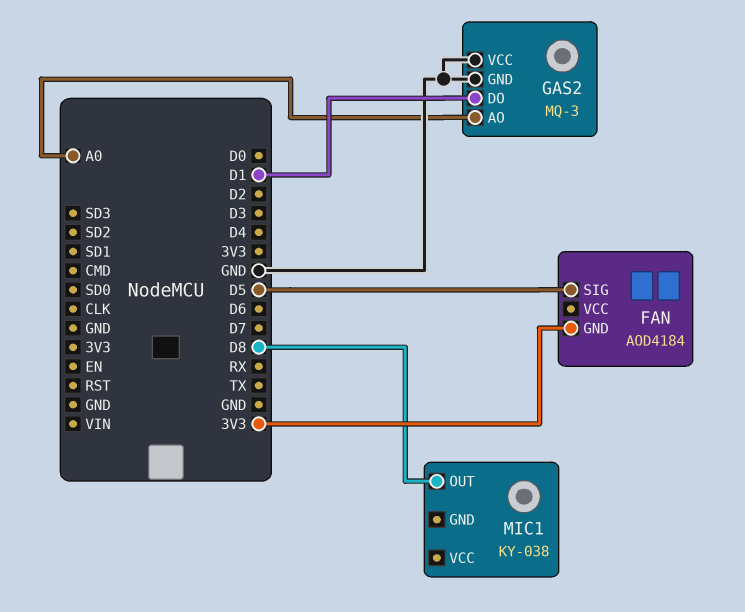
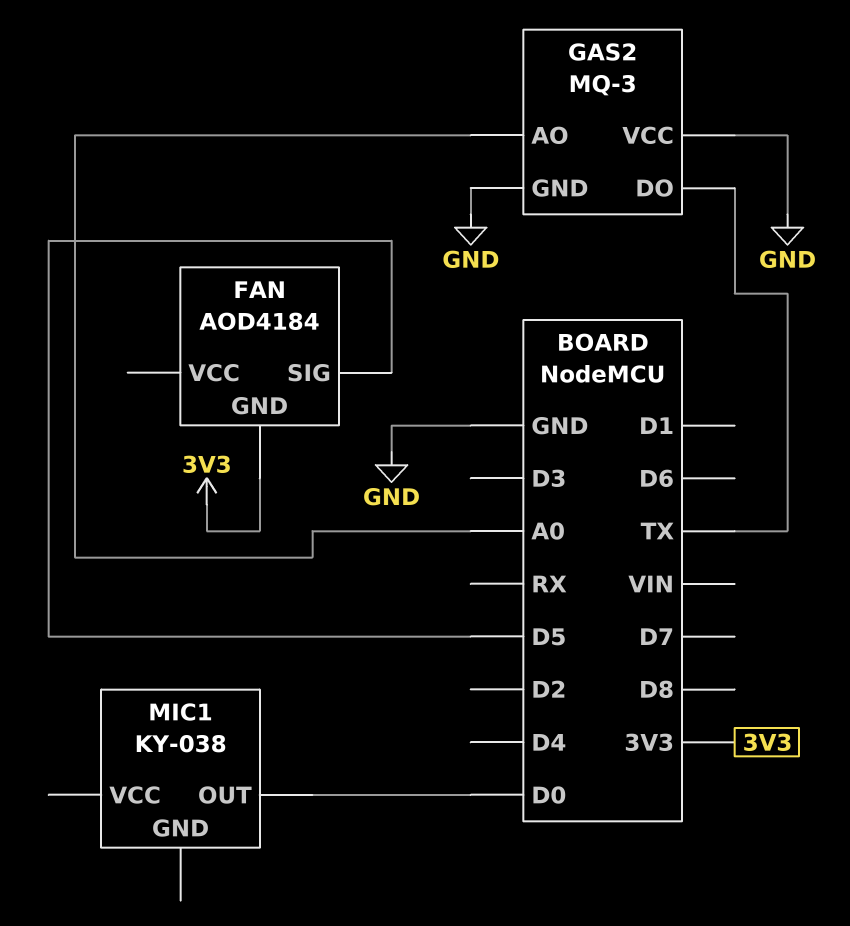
GAS2 pin DO: D1 -> TX
MIC1 pin OUT: D8 -> D0

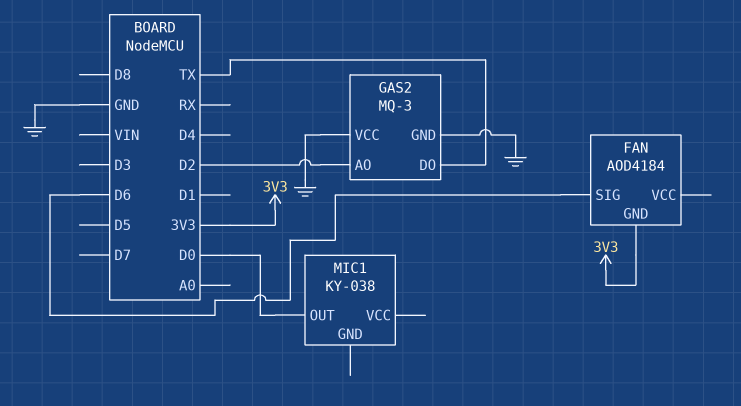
FAN pin SIG: D5 -> D6
GAS2 pin AO: A0 -> D2

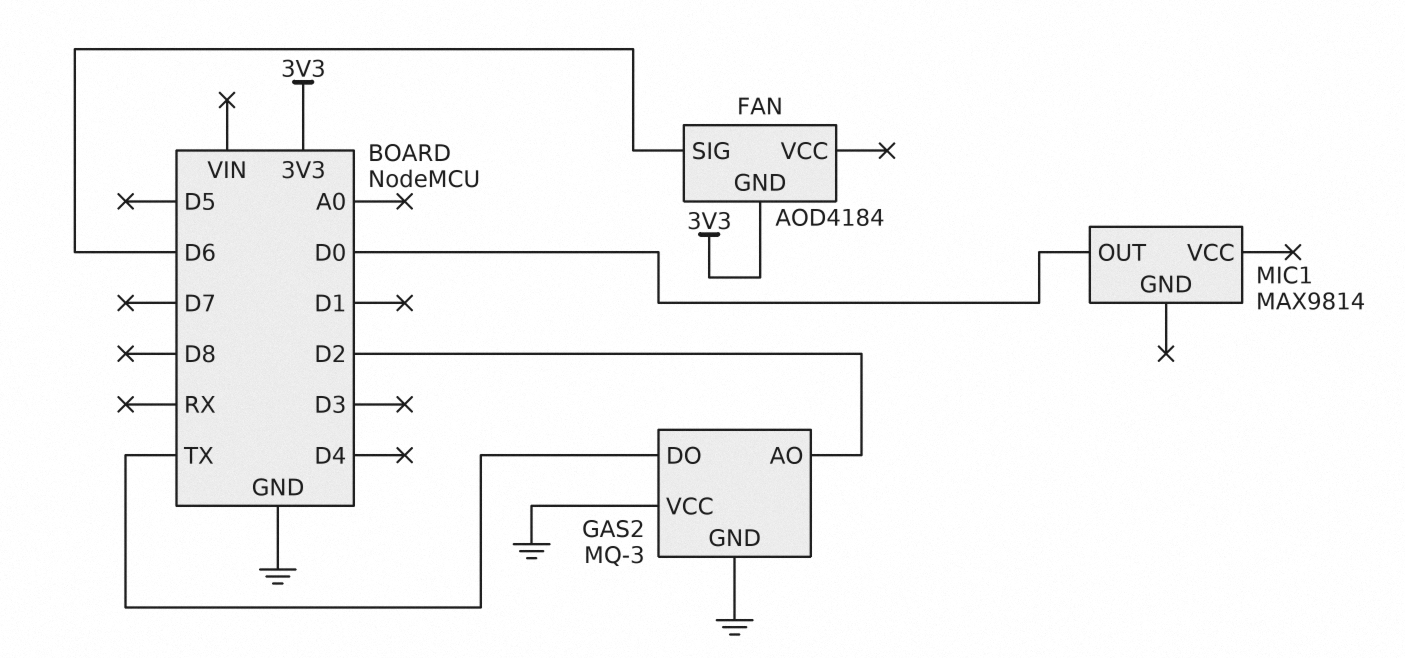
MIC1: KY-038 -> MAX9814

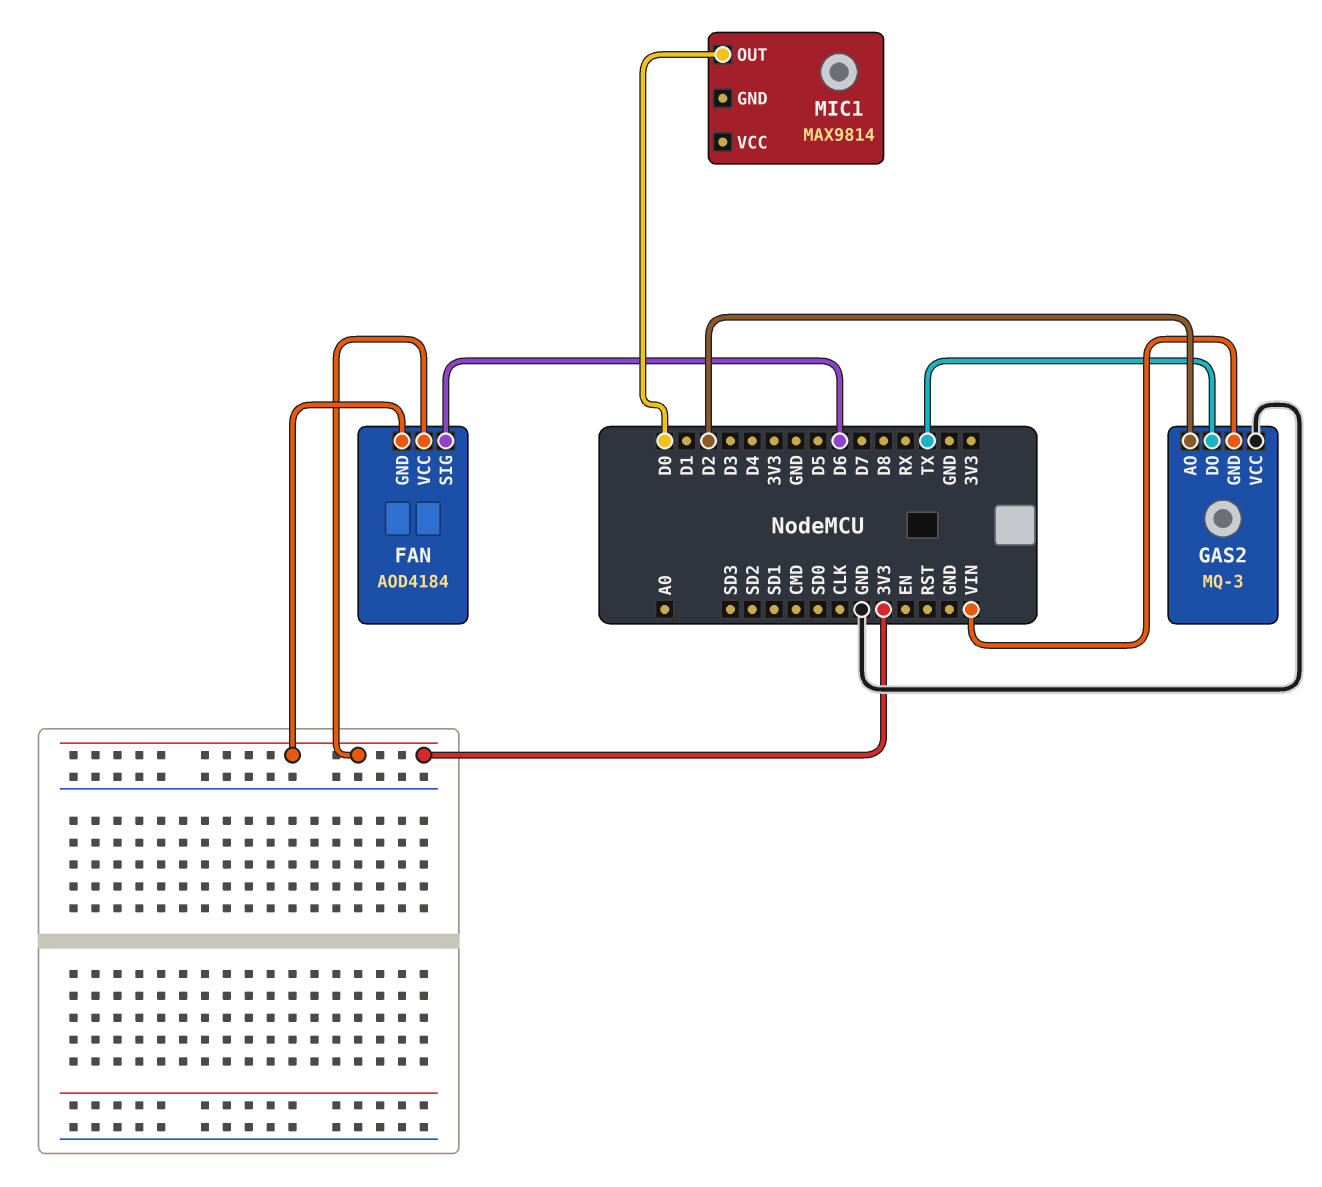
FAN pin VCC: none -> 3V3
GAS2 pin GND: GND -> VIN

